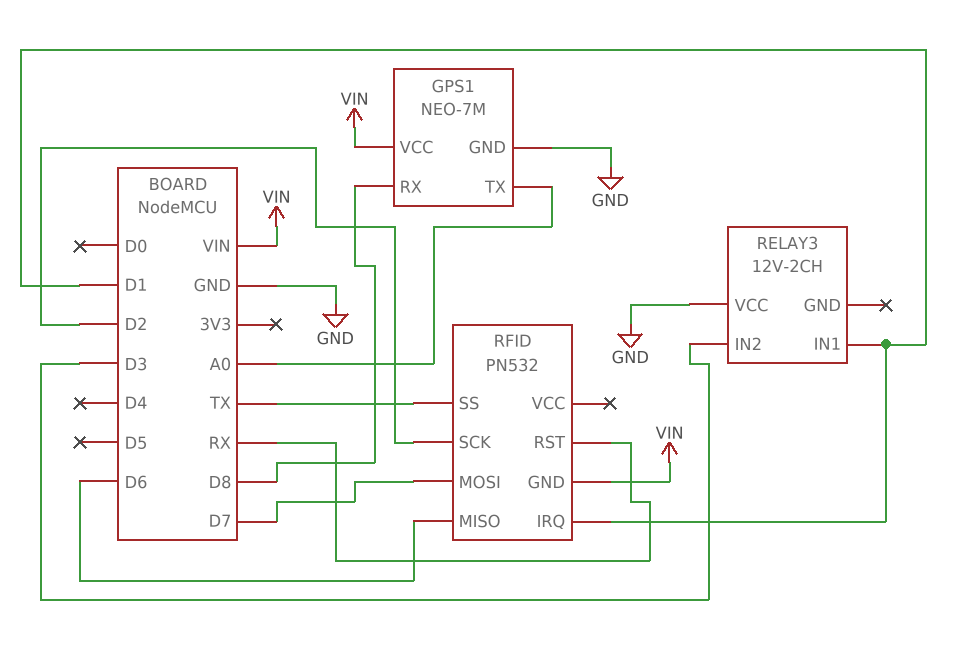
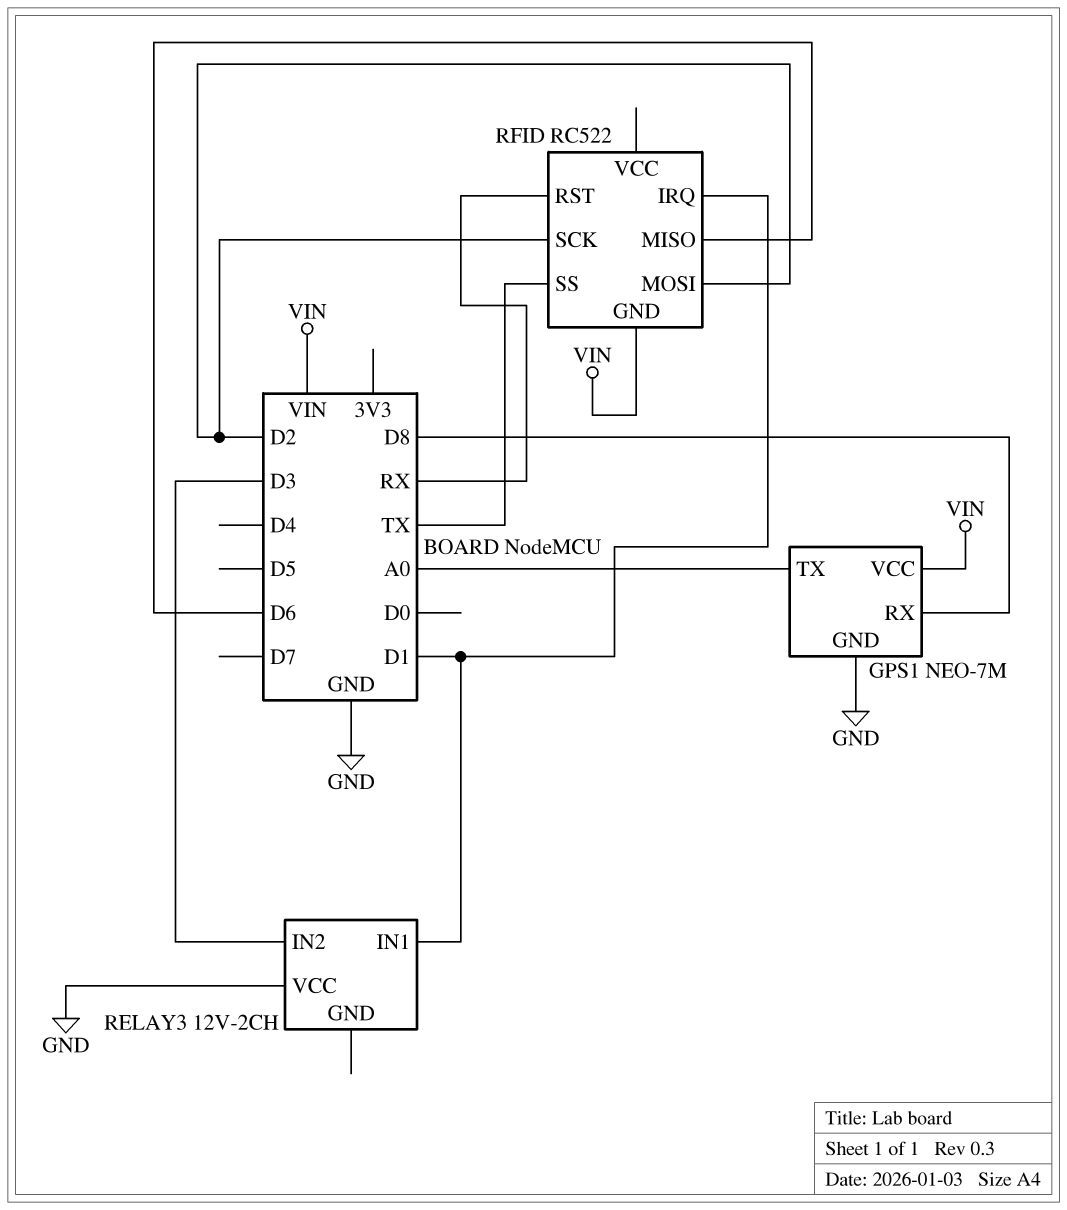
RFID: PN532 -> RC522
RFID pin MOSI: D7 -> D2

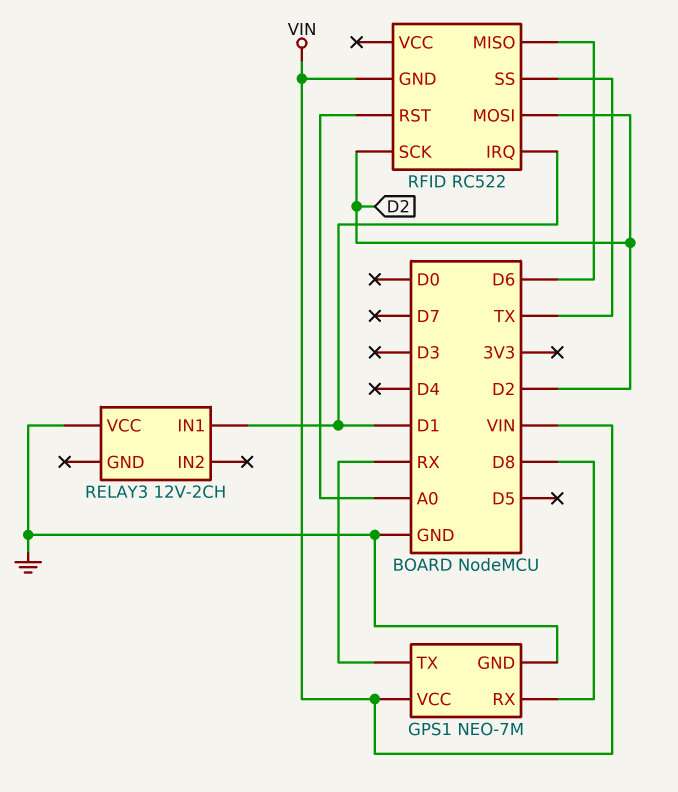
GPS1 pin TX: A0 -> RX
RELAY3 pin IN2: D3 -> none
RFID pin RST: RX -> A0

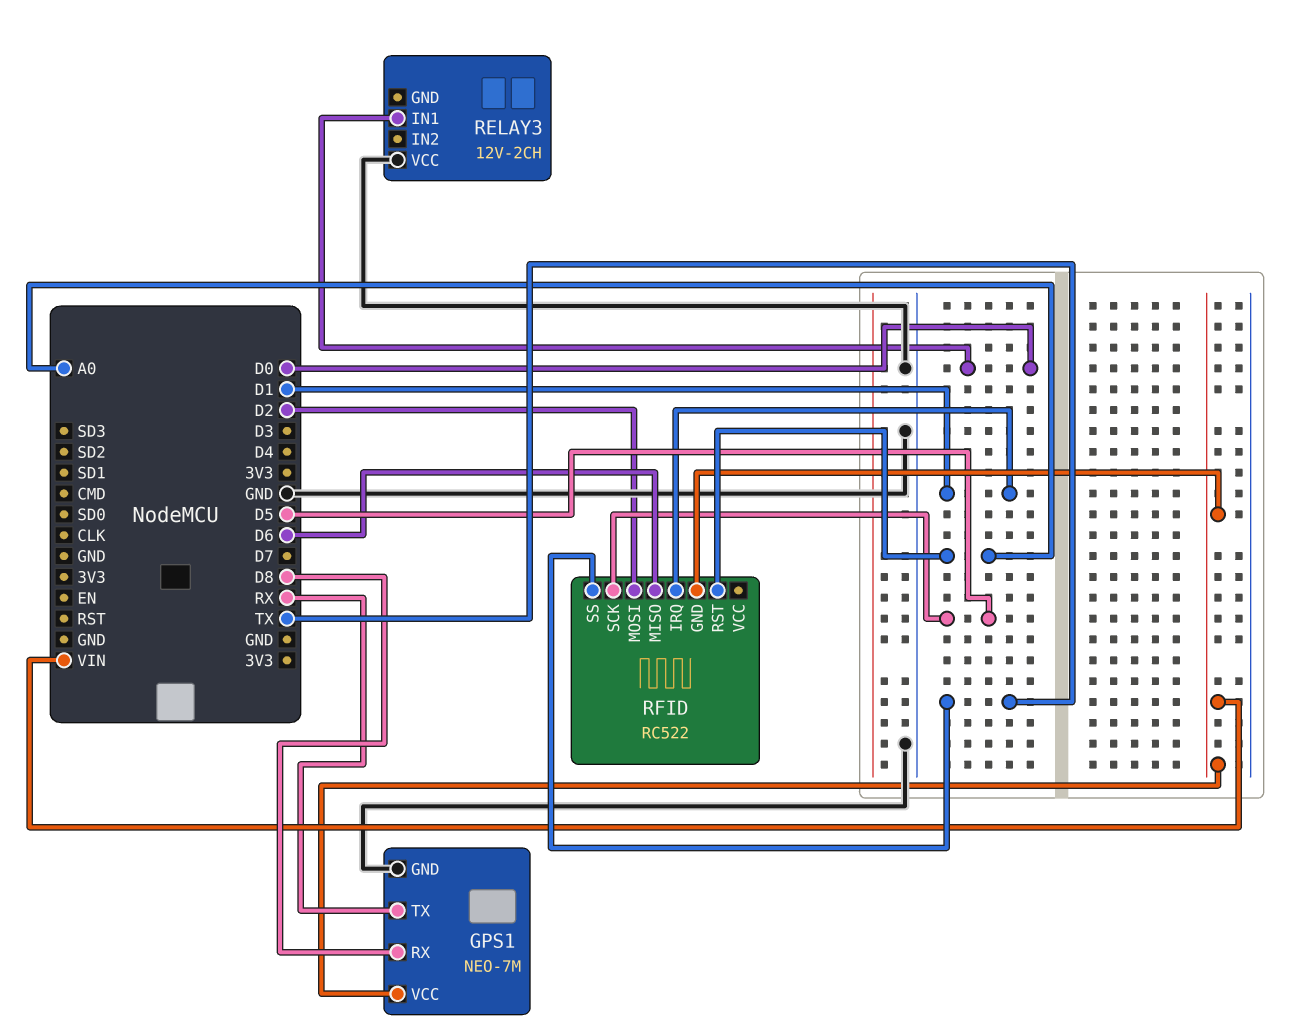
RELAY3 pin IN1: D1 -> D0
RFID pin SCK: D2 -> D5

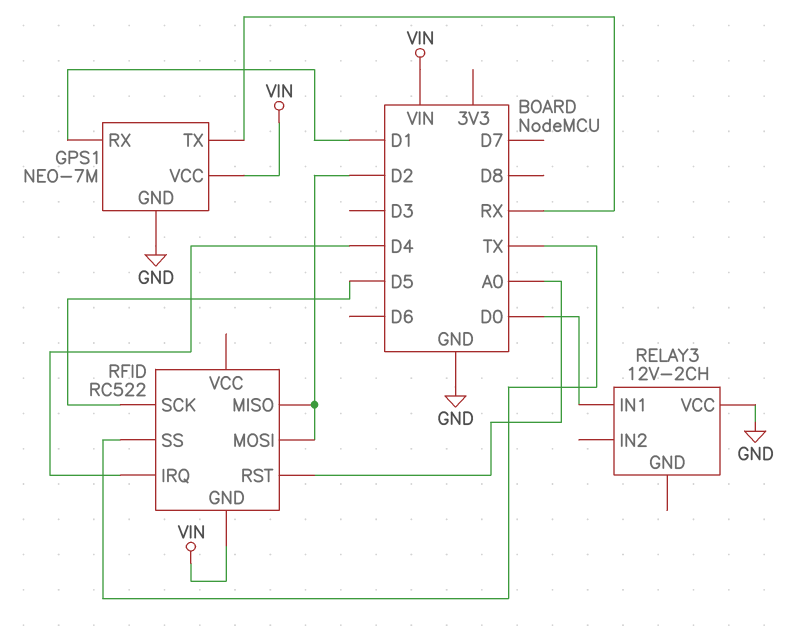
GPS1 pin RX: D8 -> D1
RFID pin IRQ: D1 -> D4
RFID pin MISO: D6 -> D2

